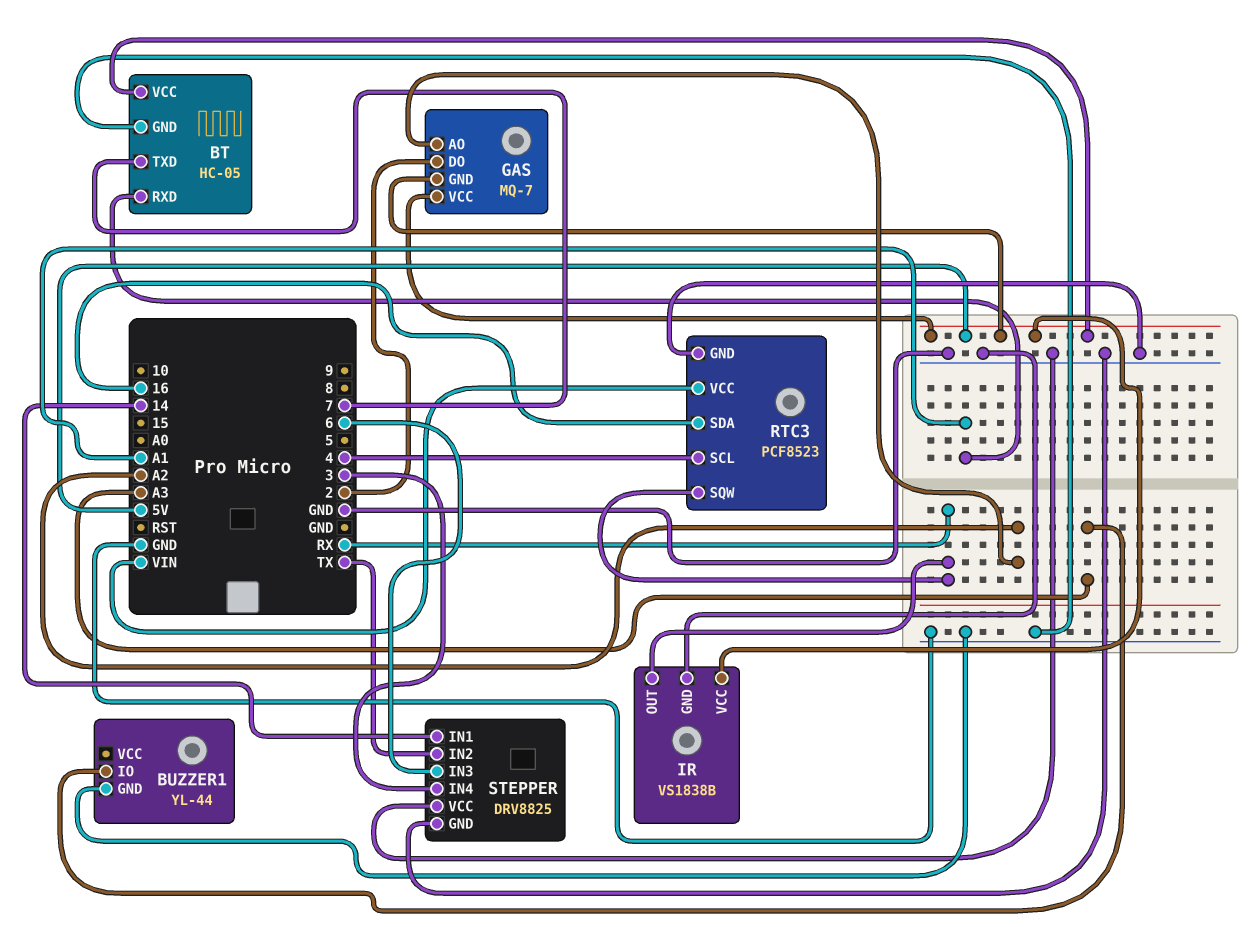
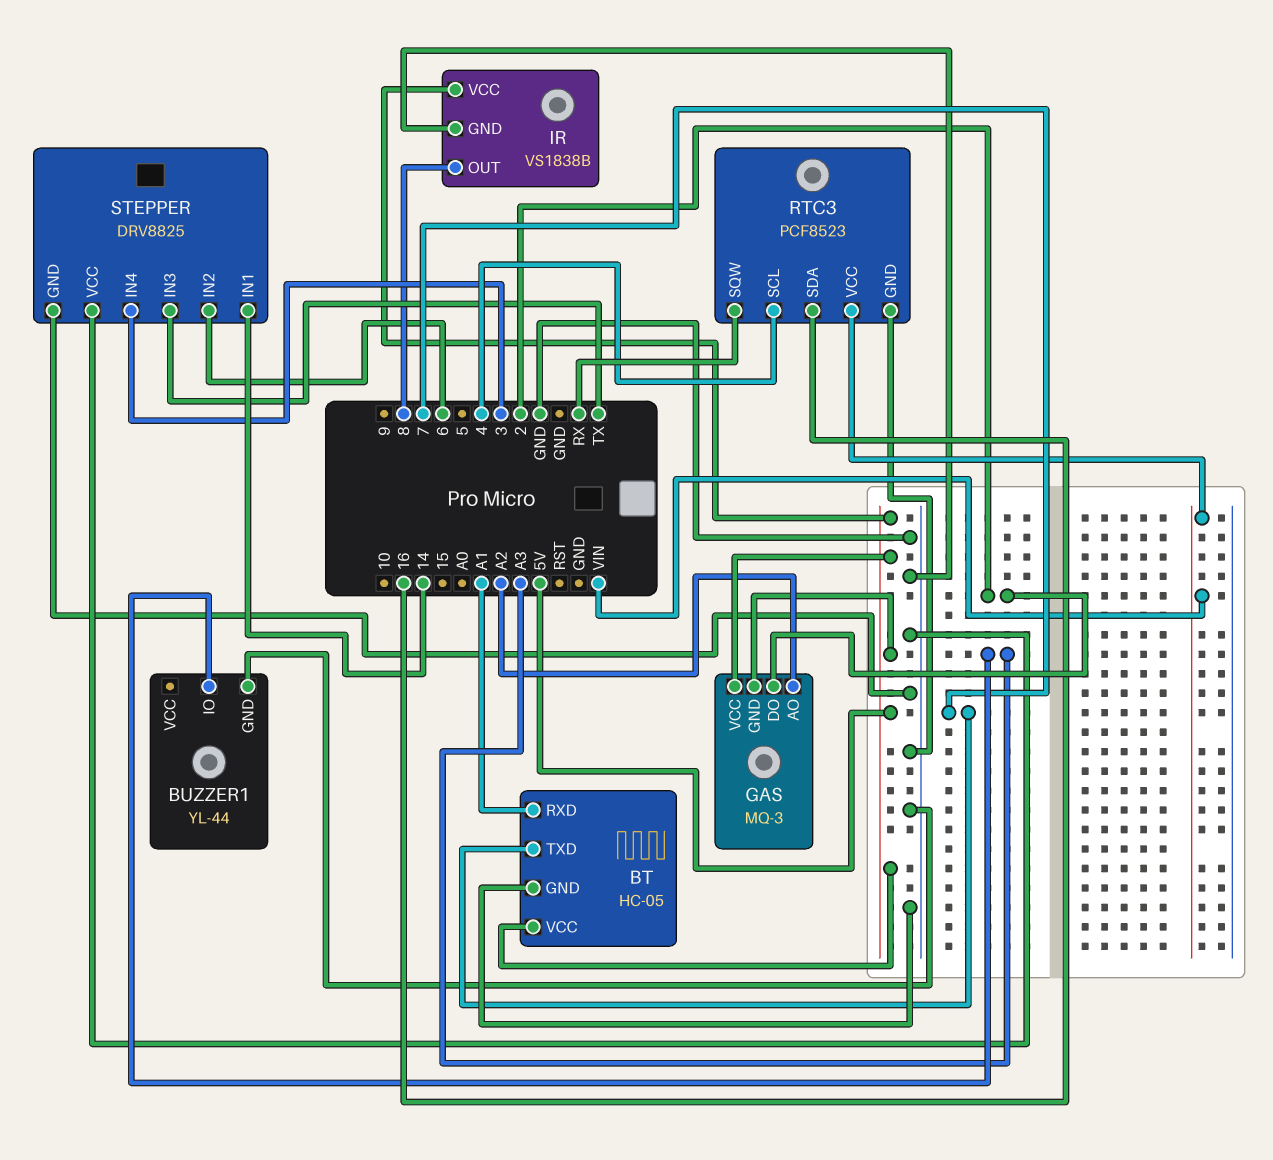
GAS: MQ-7 -> MQ-3
IR pin OUT: RX -> 8
STEPPER pin IN2: TX -> 6
STEPPER pin IN3: 6 -> TX

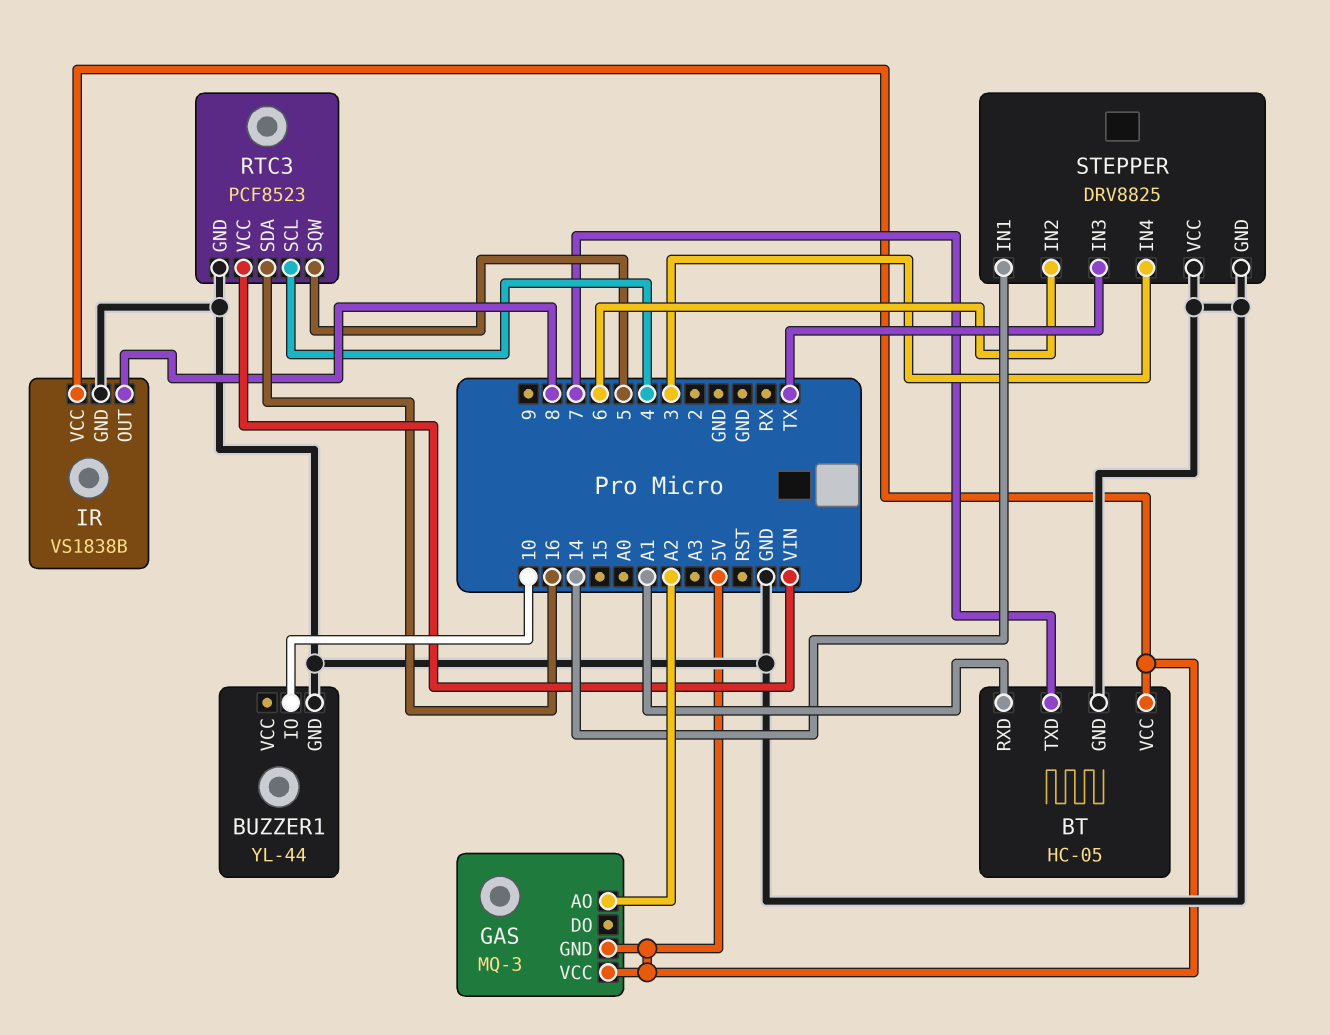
BUZZER1 pin IO: A3 -> 10
GAS pin DO: 2 -> none
RTC3 pin SQW: RX -> 5

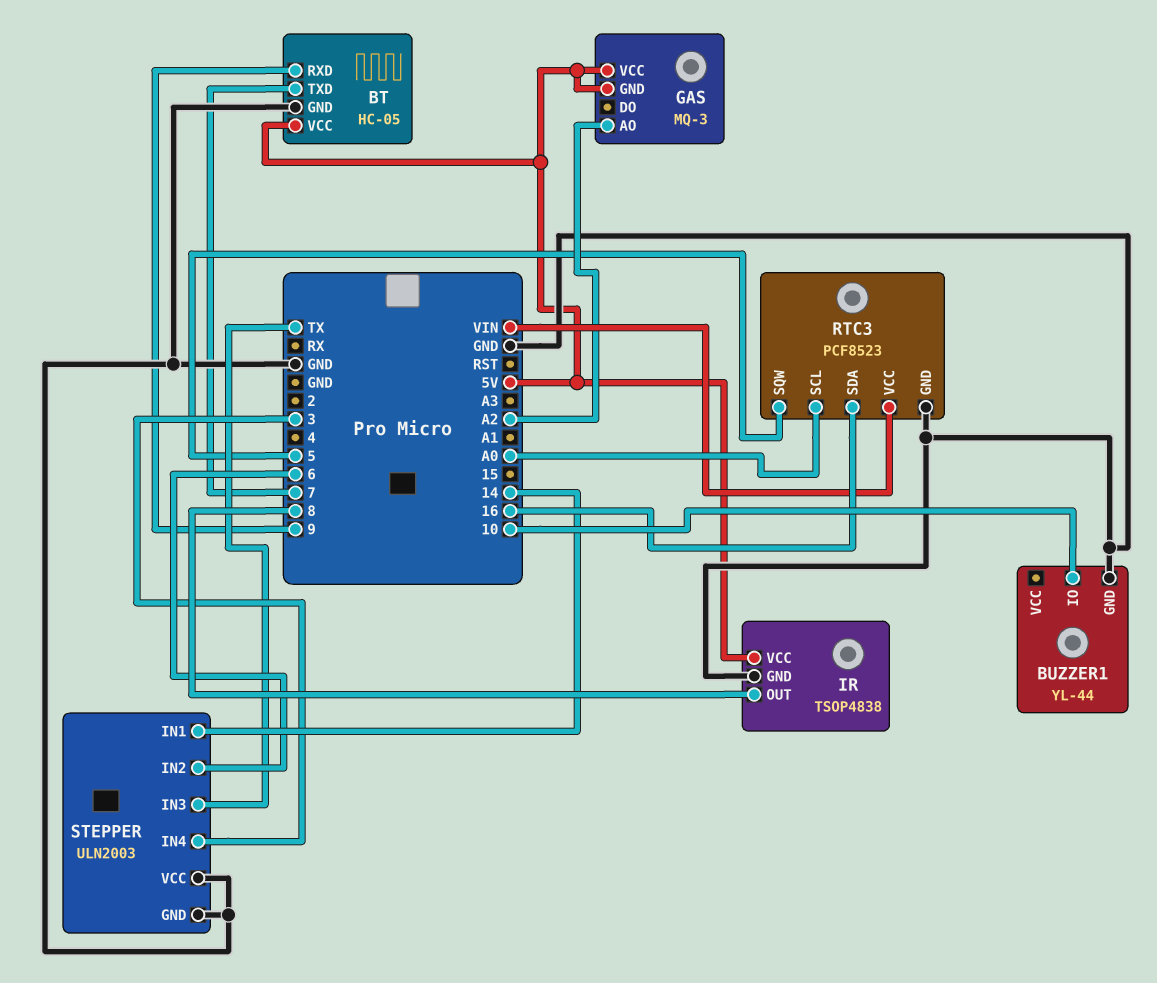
BT pin RXD: A1 -> 9
IR: VS1838B -> TSOP4838
RTC3 pin SCL: 4 -> A0
STEPPER: DRV8825 -> ULN2003

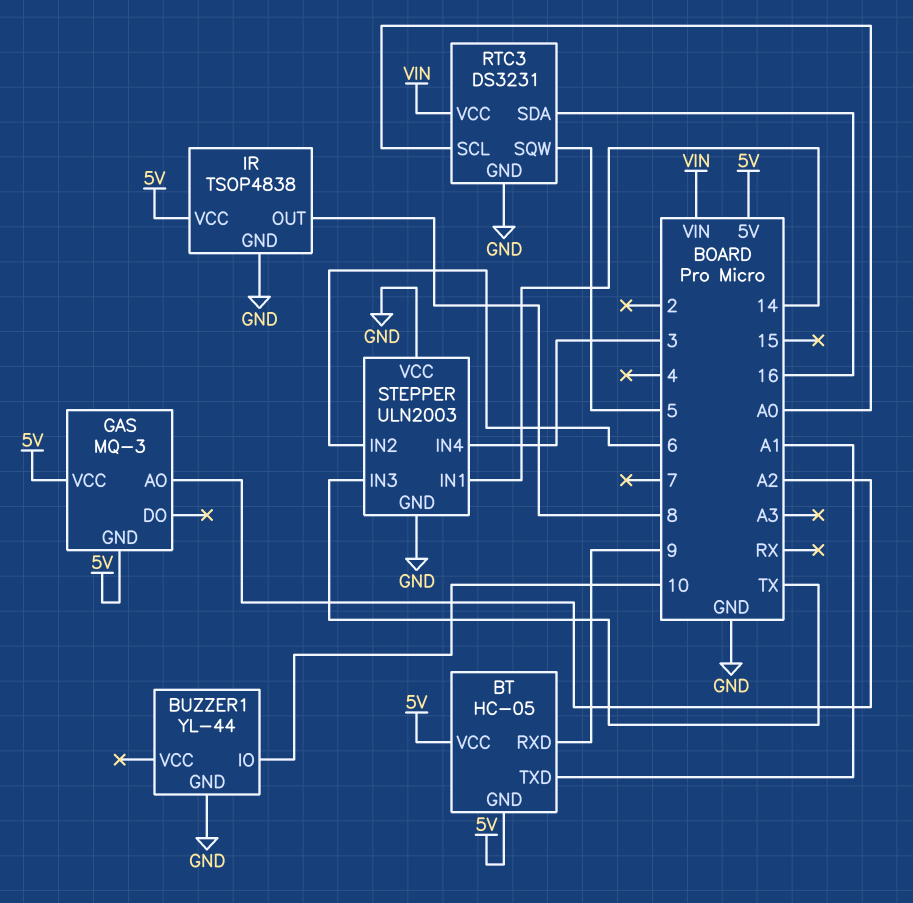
BT pin GND: GND -> 5V
BT pin TXD: 7 -> A1
RTC3: PCF8523 -> DS3231

